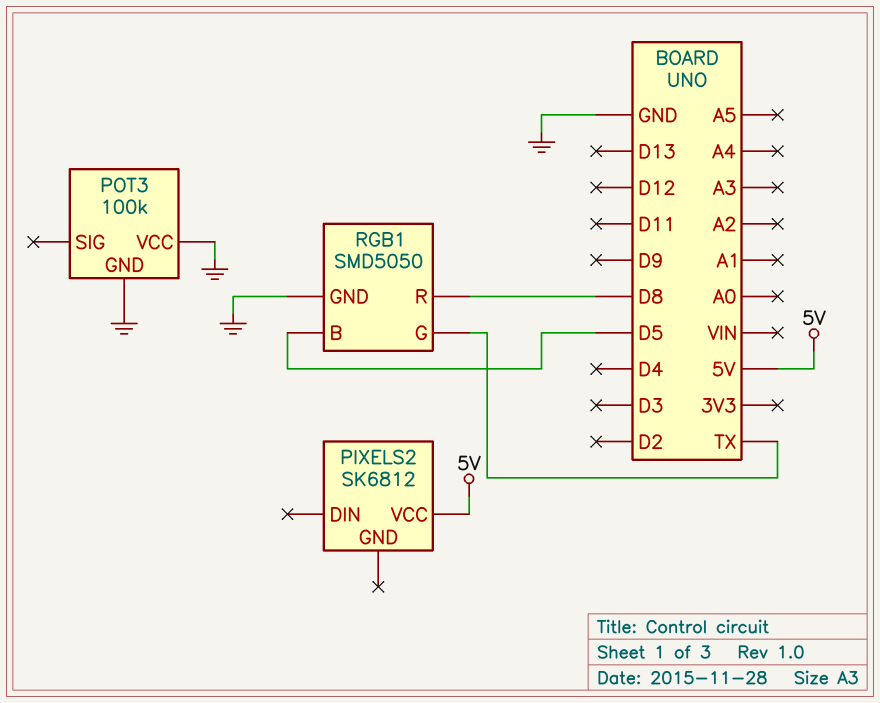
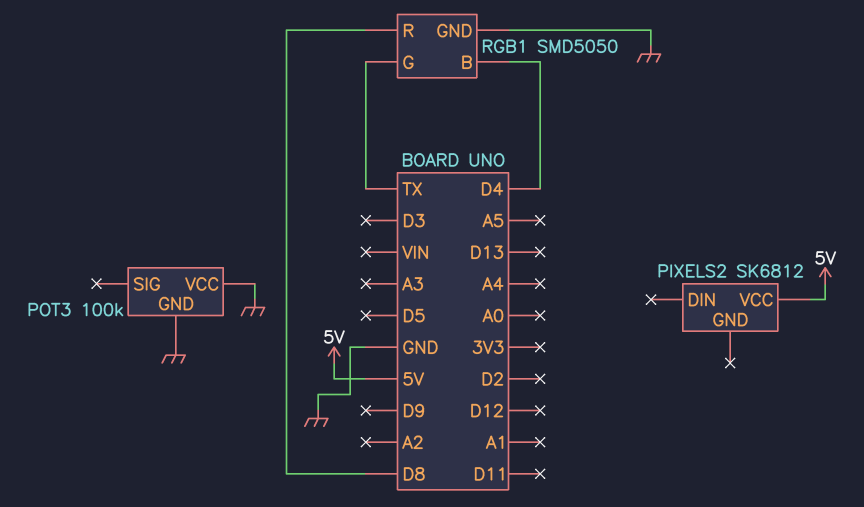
RGB1 pin B: D5 -> D4

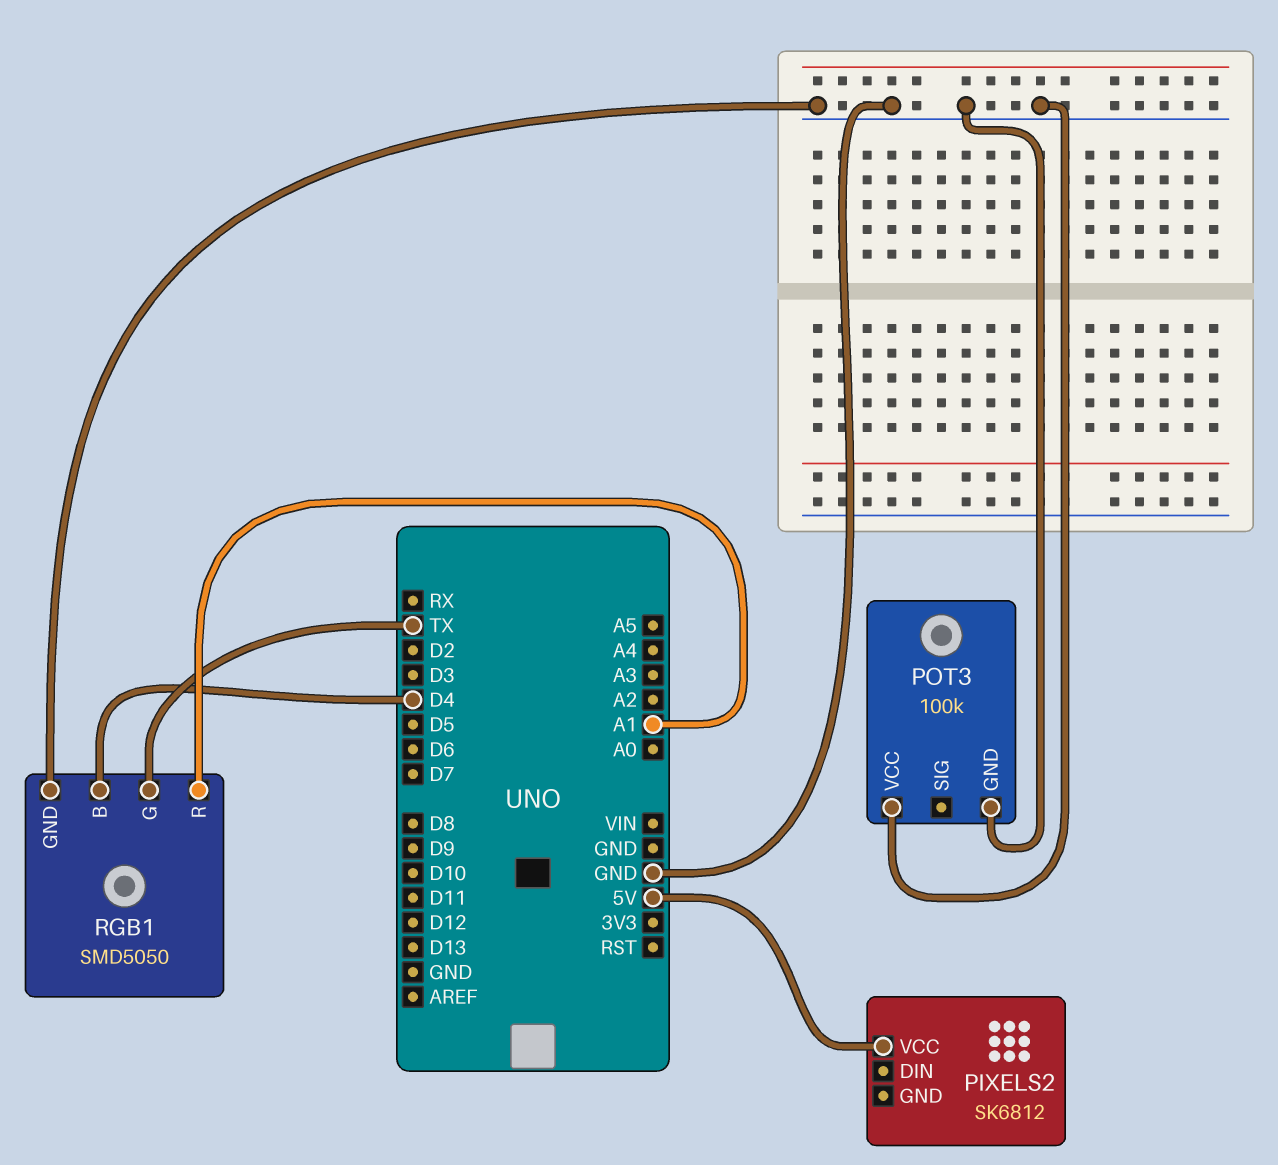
RGB1 pin R: D8 -> A1

